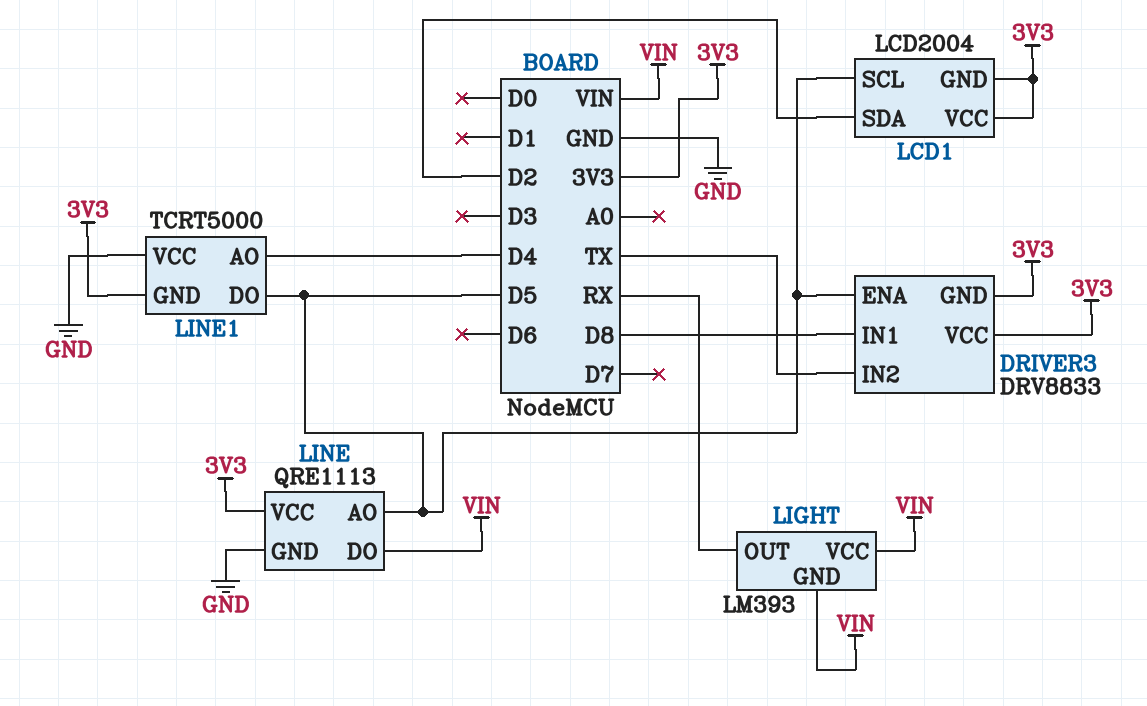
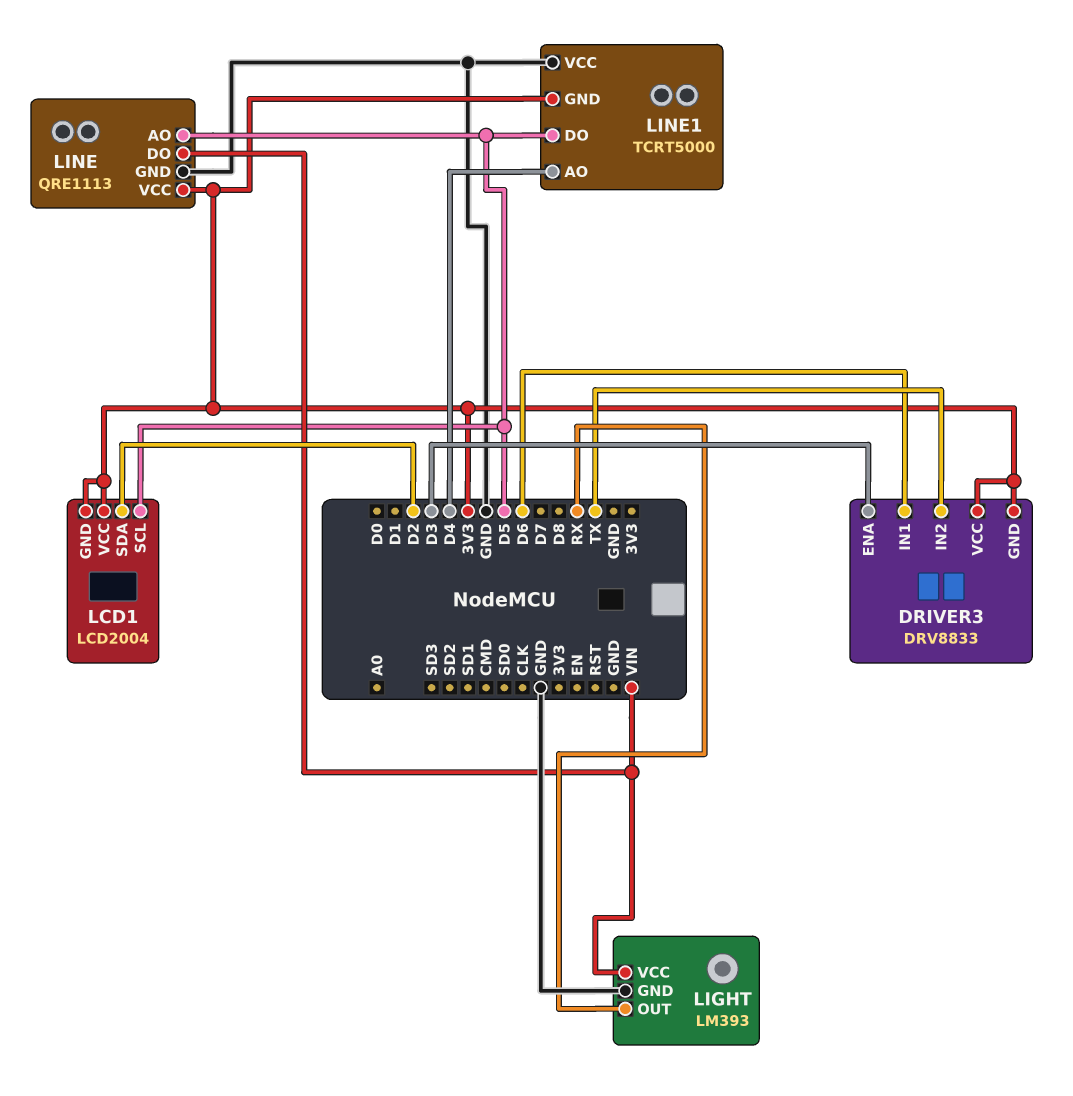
DRIVER3 pin ENA: D5 -> D3
DRIVER3 pin IN1: D8 -> D6
LIGHT pin GND: VIN -> GND

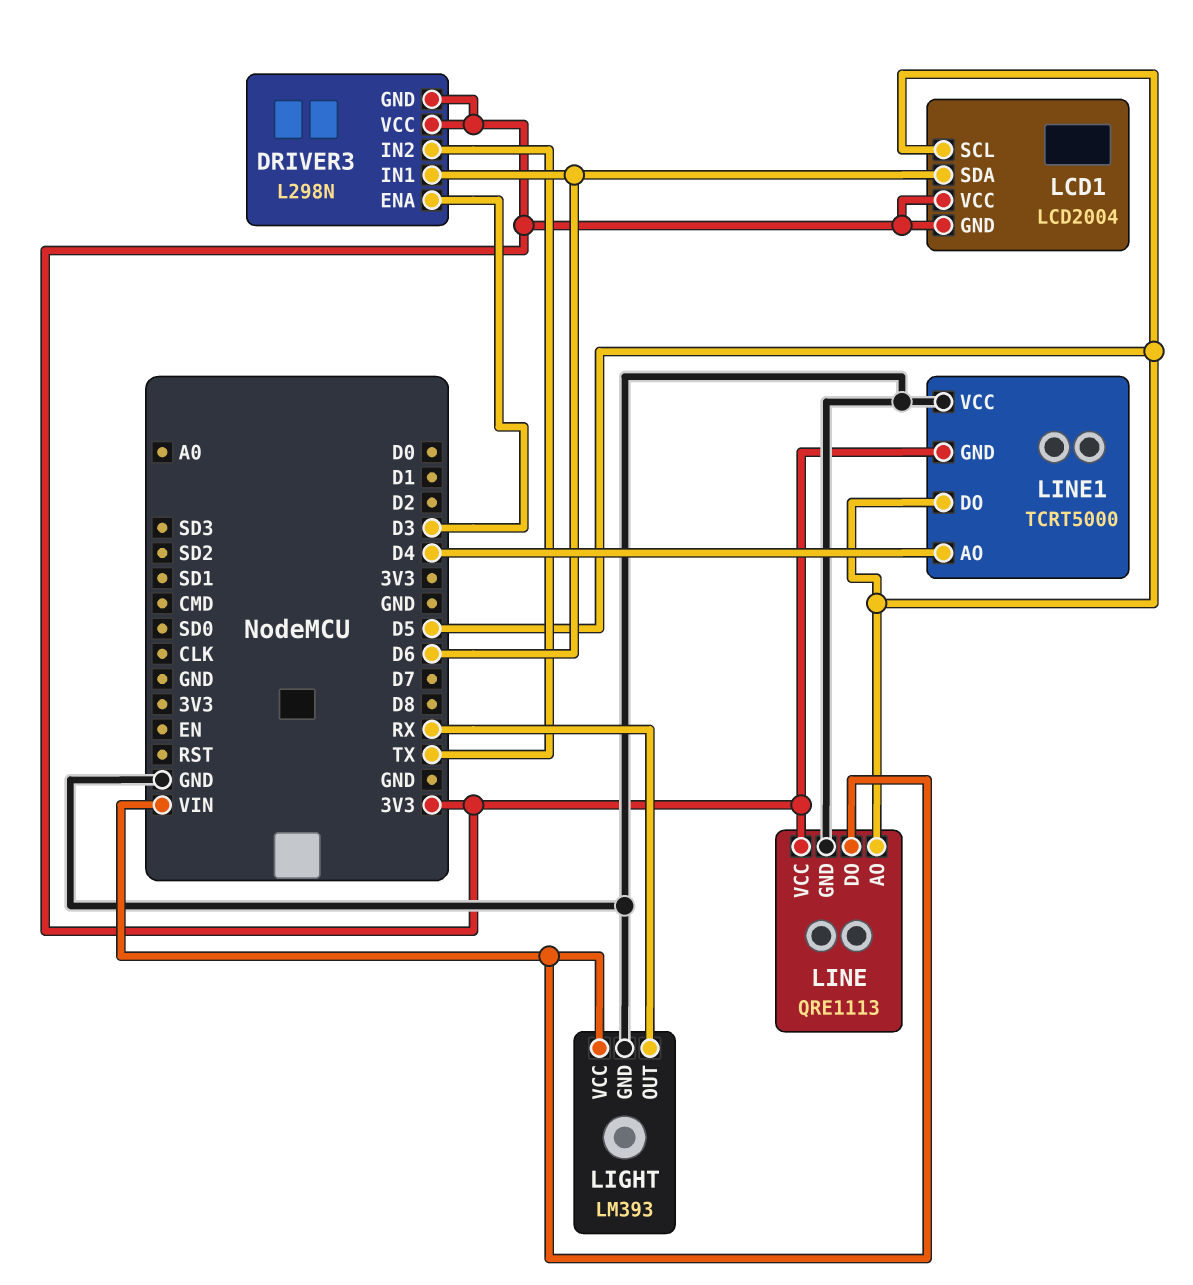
DRIVER3: DRV8833 -> L298N
LCD1 pin SDA: D2 -> D6

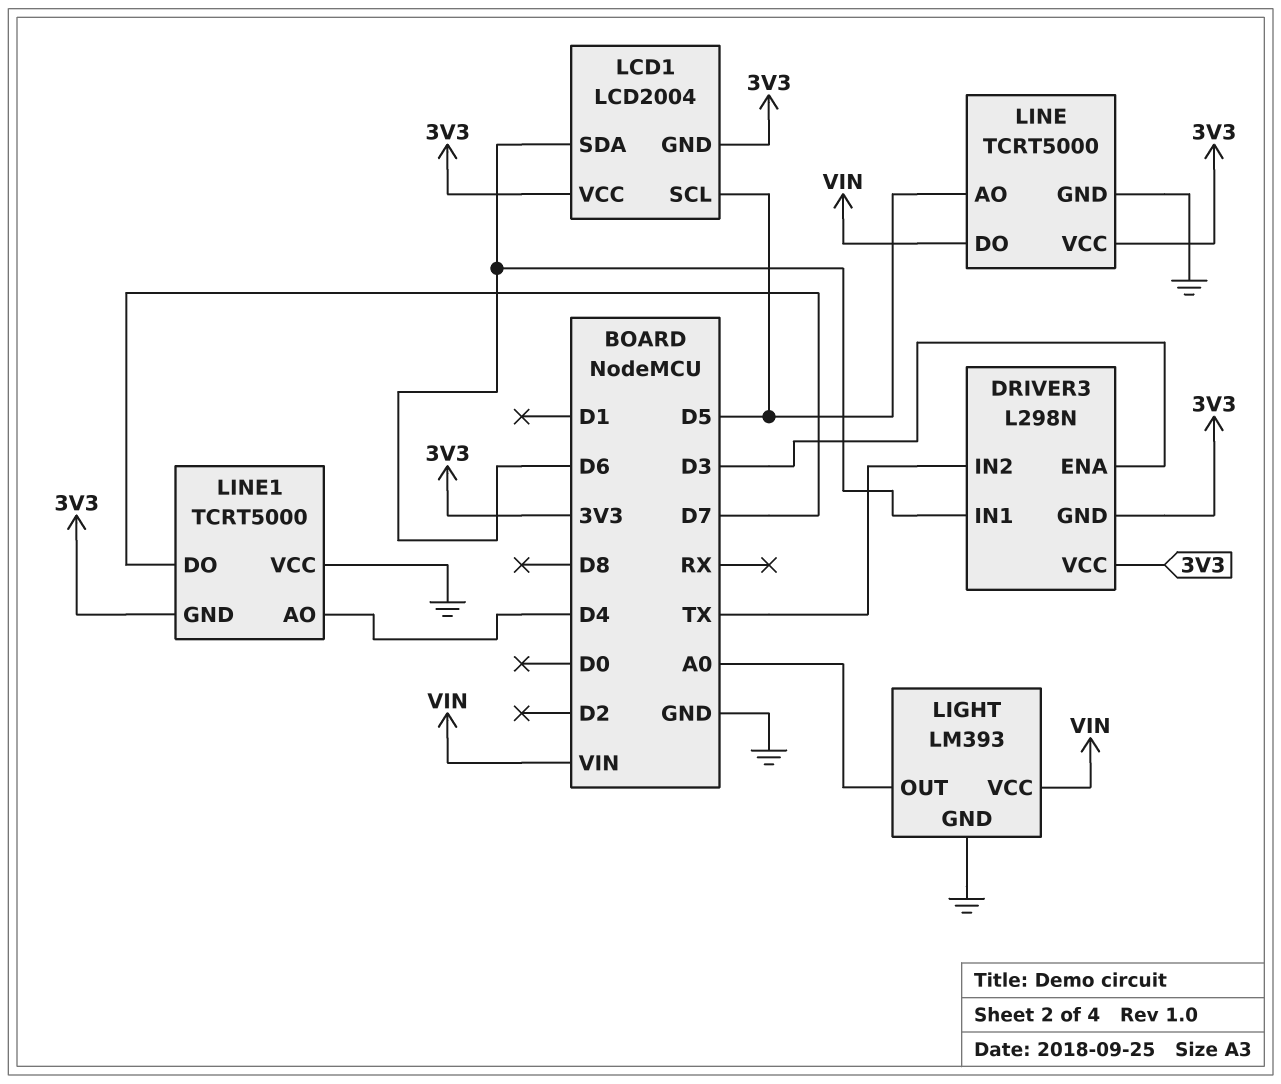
LIGHT pin OUT: RX -> A0
LINE: QRE1113 -> TCRT5000
LINE1 pin DO: D5 -> D7

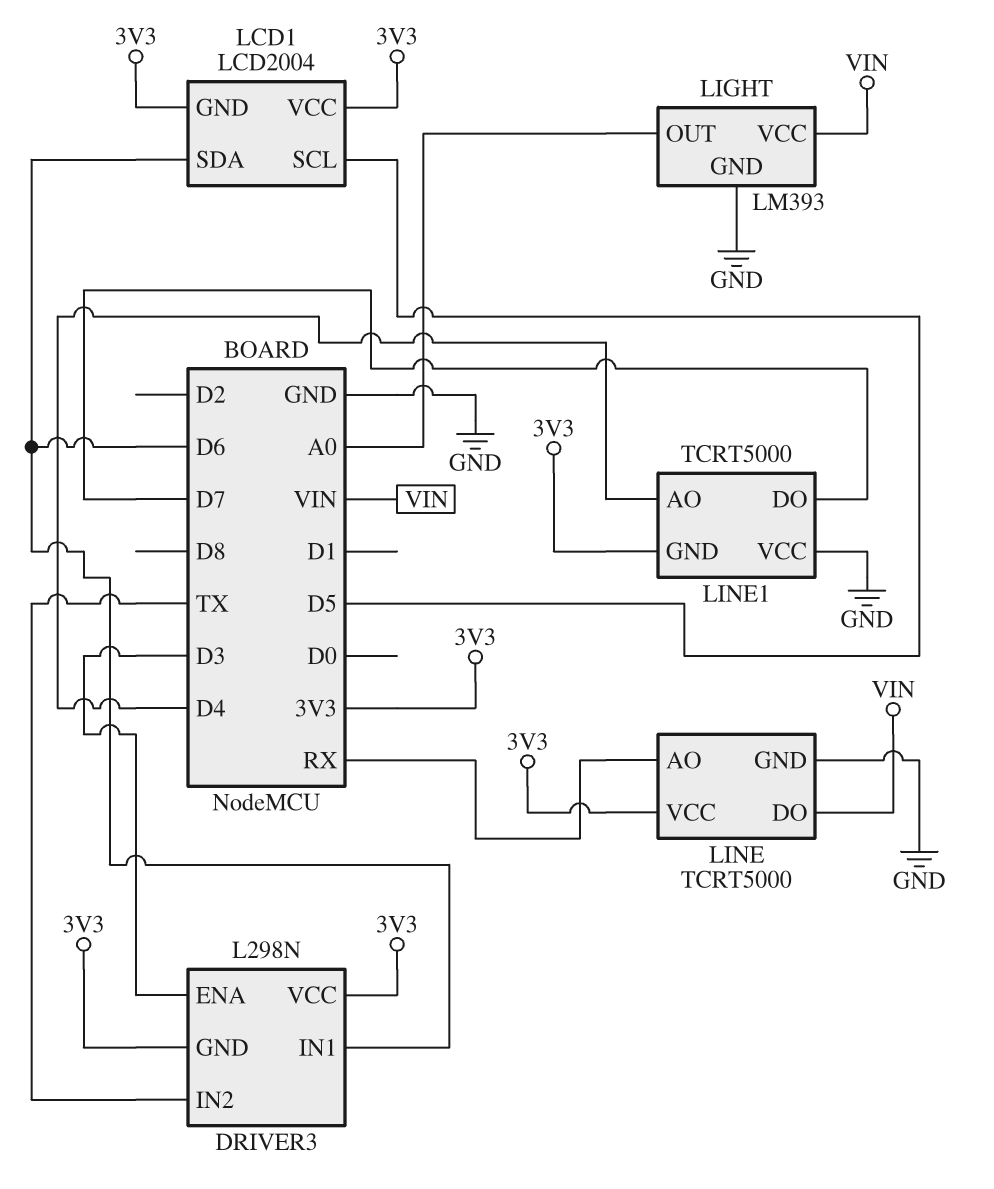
LINE pin AO: D5 -> RX

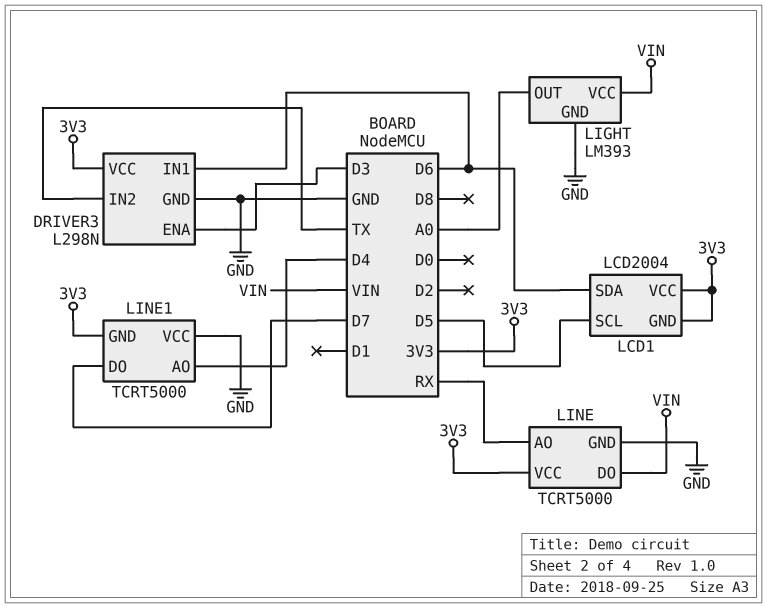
DRIVER3 pin GND: 3V3 -> GND

